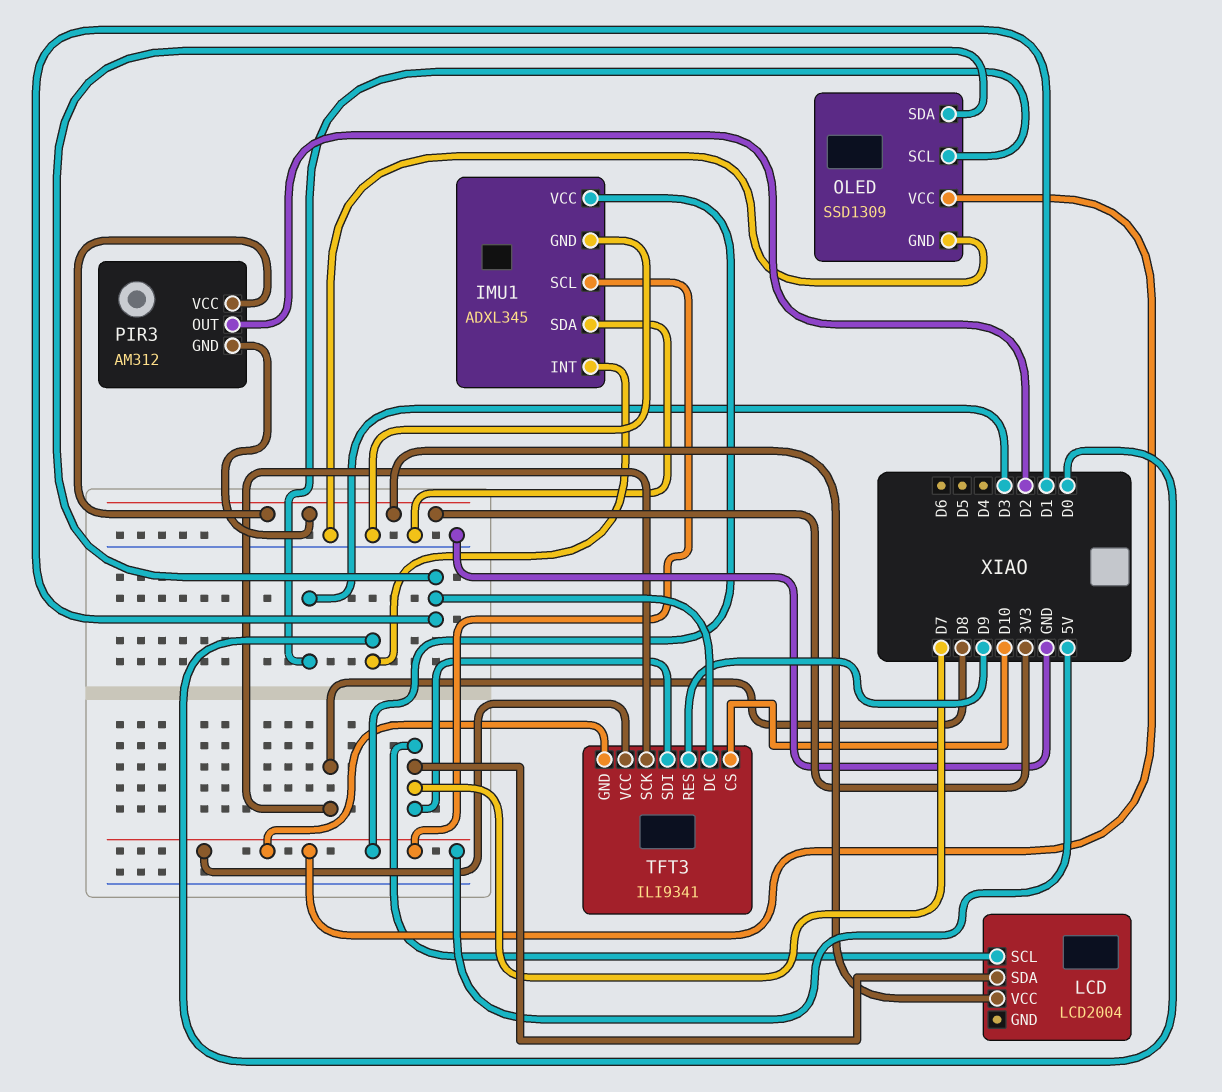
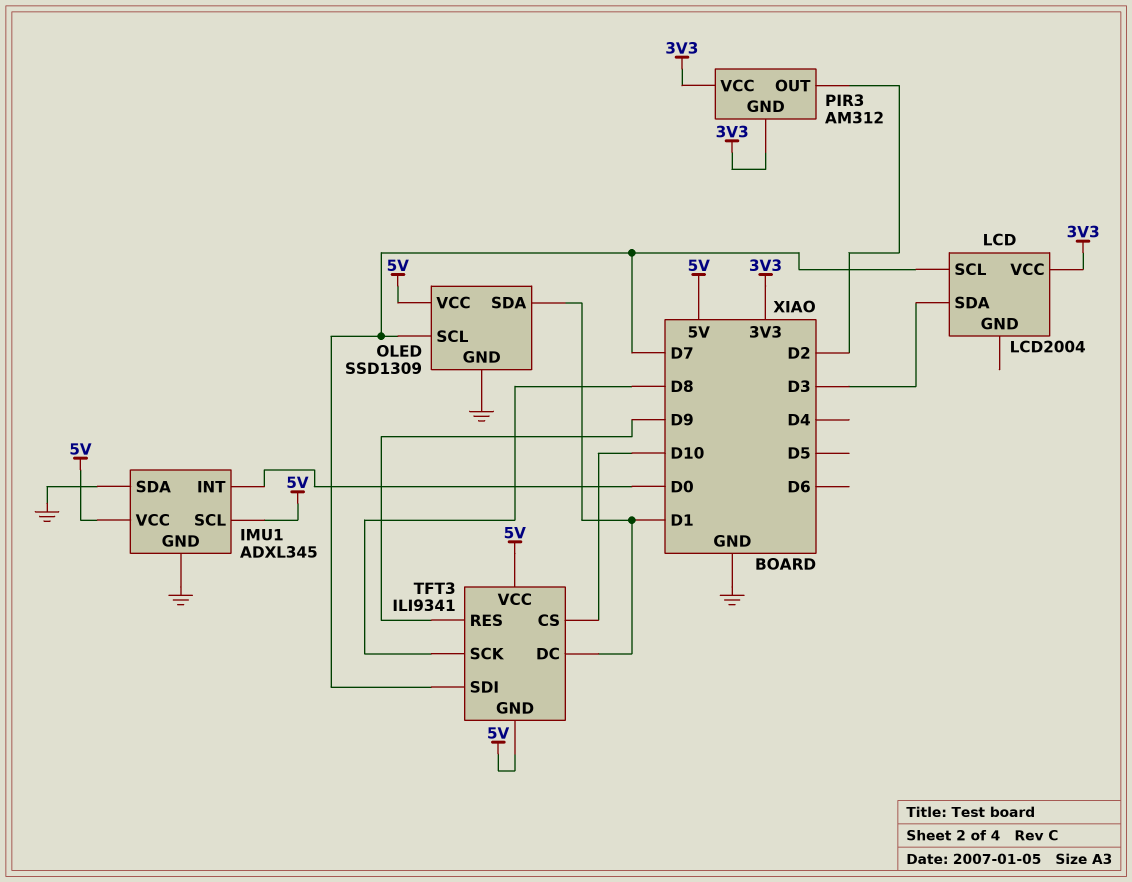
LCD pin SDA: D7 -> D3
OLED pin SCL: D3 -> D7

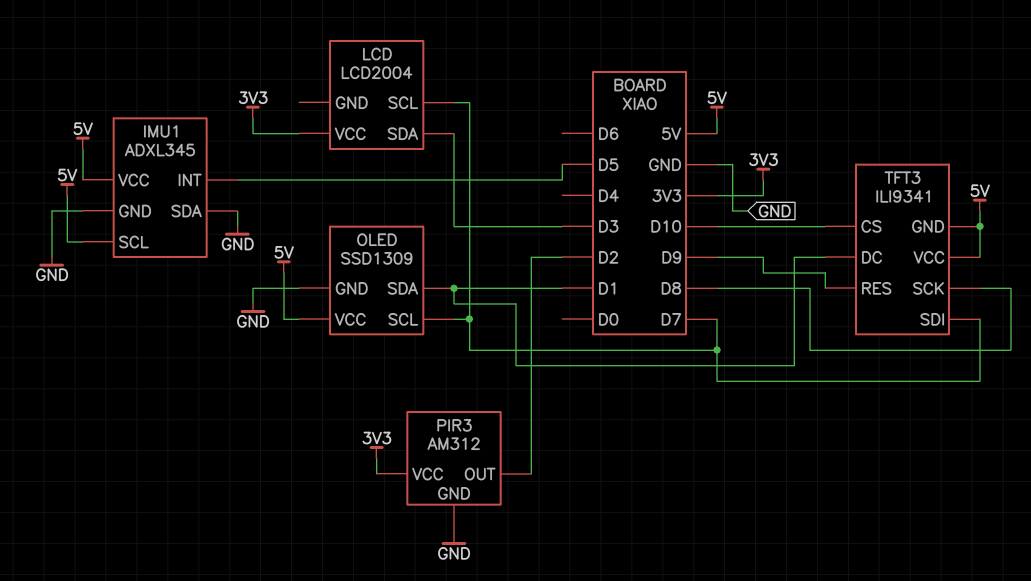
IMU1 pin INT: D0 -> D5
PIR3 pin GND: 3V3 -> GND

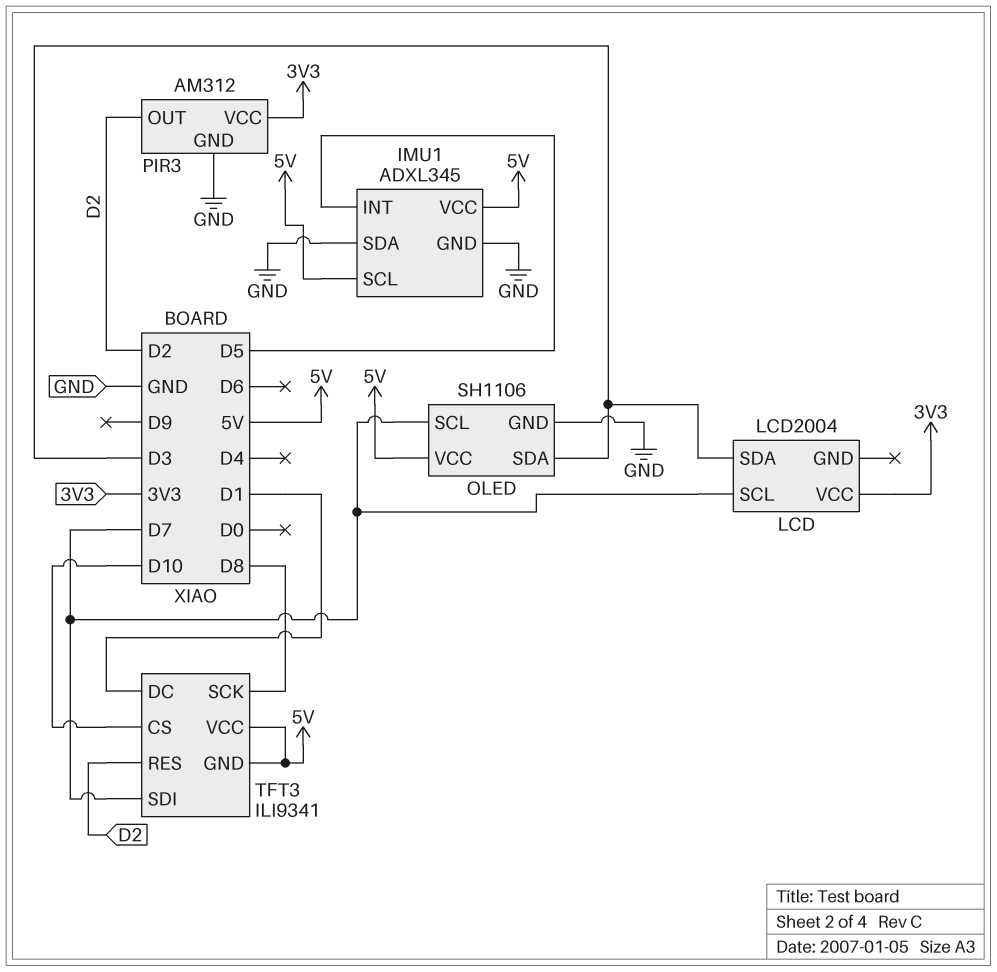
OLED: SSD1309 -> SH1106
OLED pin SDA: D1 -> D3
TFT3 pin RES: D9 -> D2

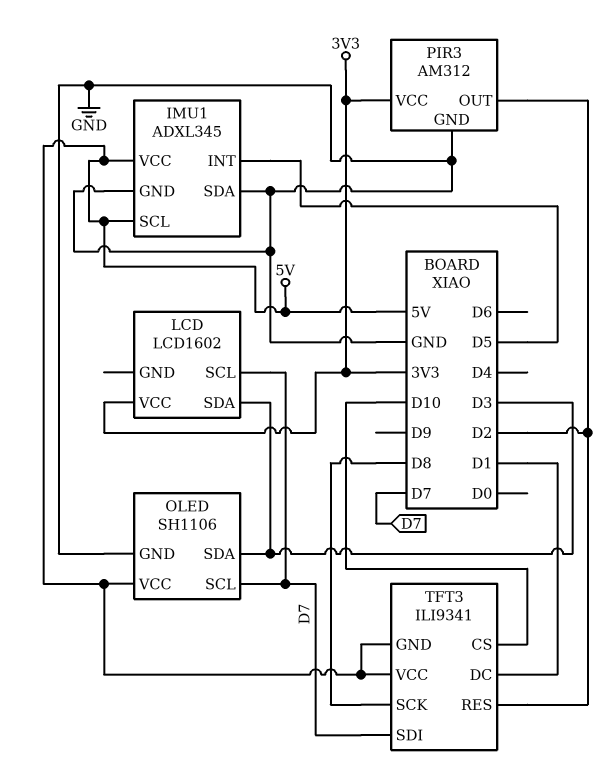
LCD: LCD2004 -> LCD1602

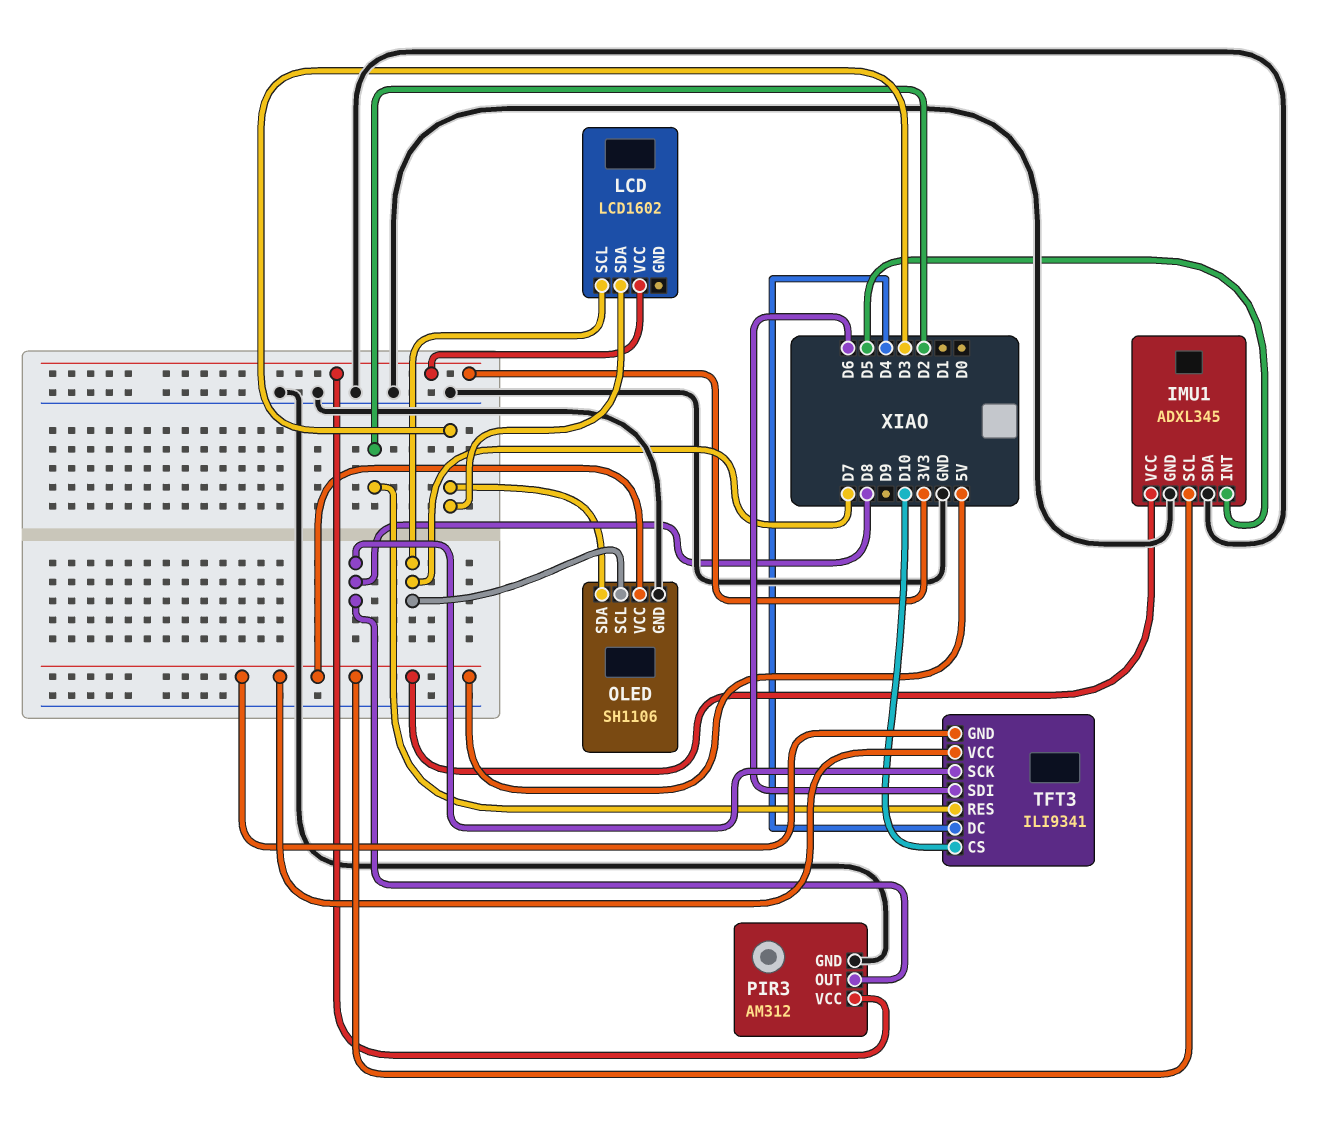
PIR3 pin OUT: D2 -> D8
TFT3 pin DC: D1 -> D4
TFT3 pin SDI: D7 -> D6

